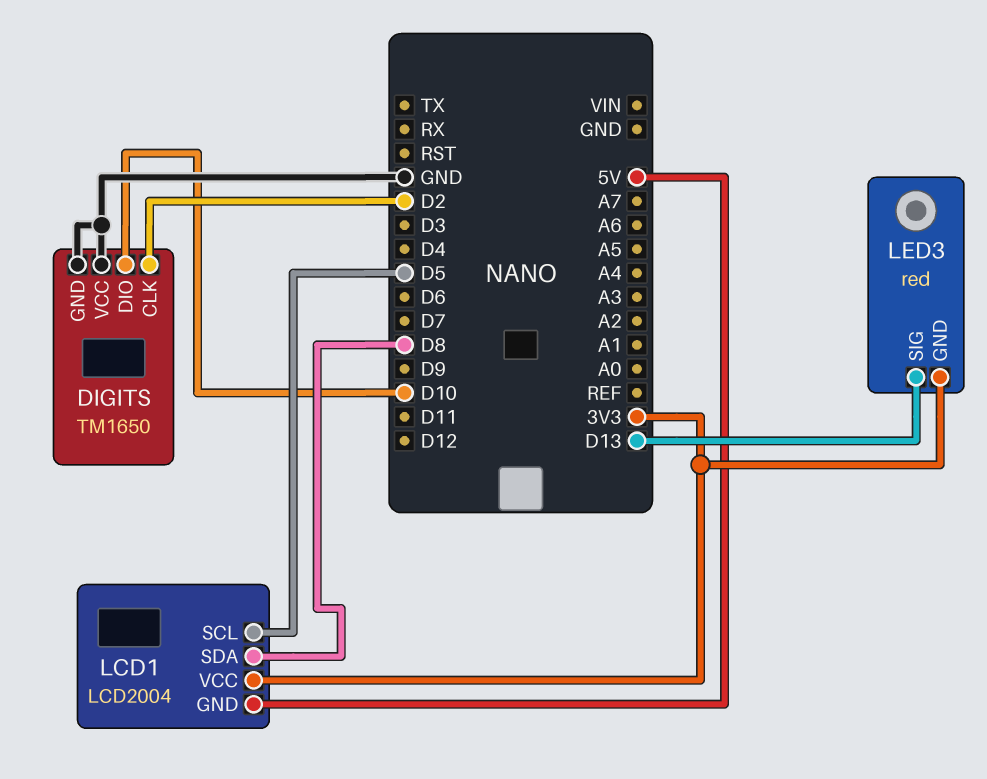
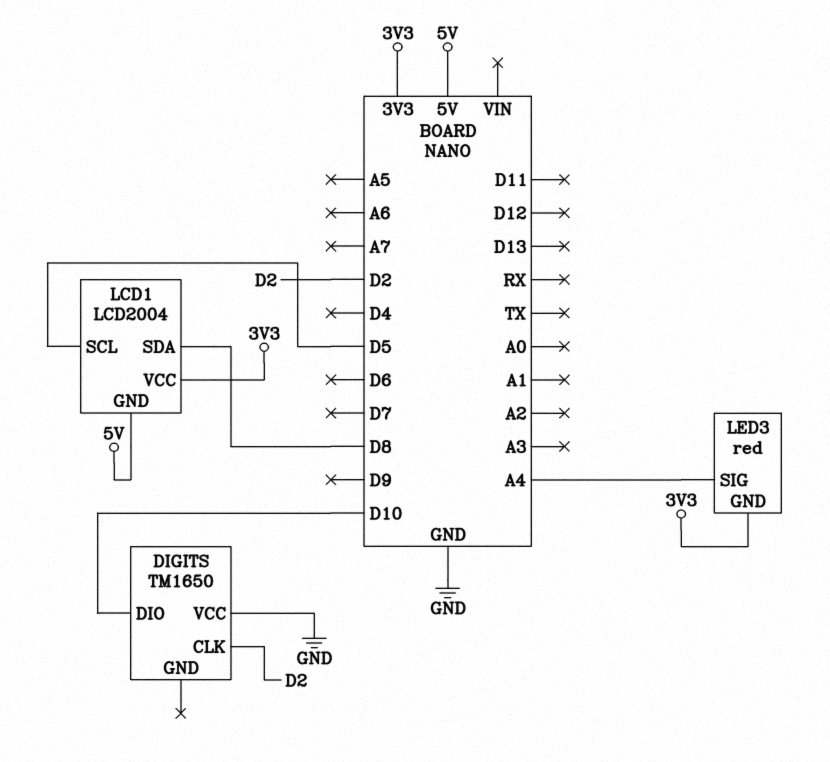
DIGITS pin GND: GND -> none
LED3 pin SIG: D13 -> A4

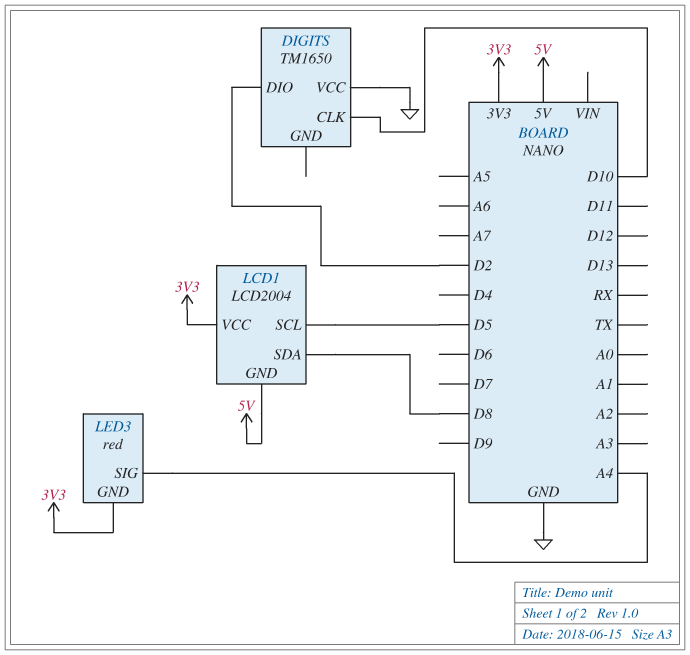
DIGITS pin CLK: D2 -> D10
DIGITS pin DIO: D10 -> D2

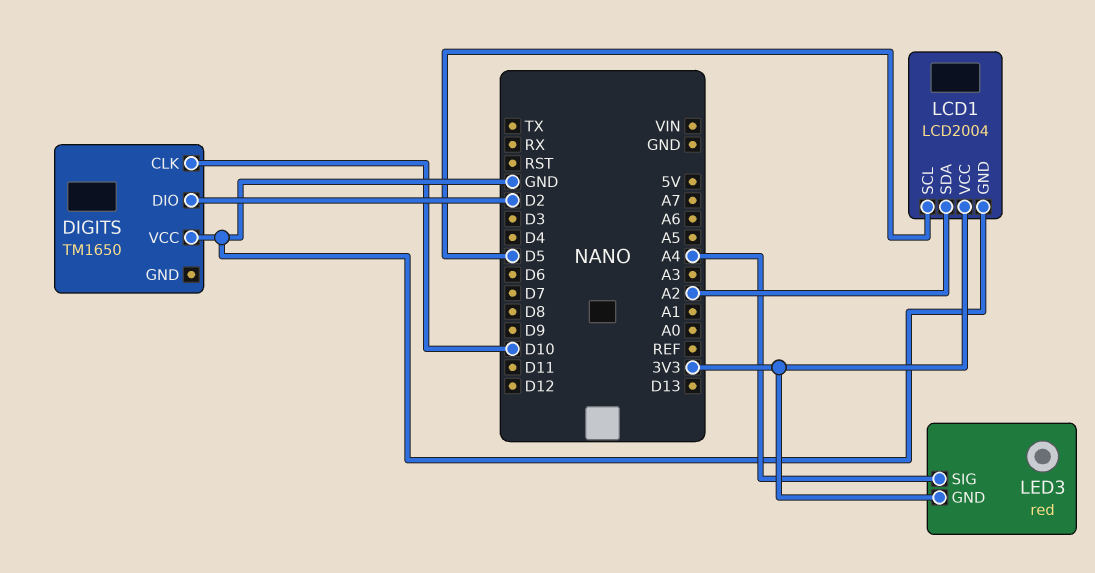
LCD1 pin GND: 5V -> GND
LCD1 pin SDA: D8 -> A2

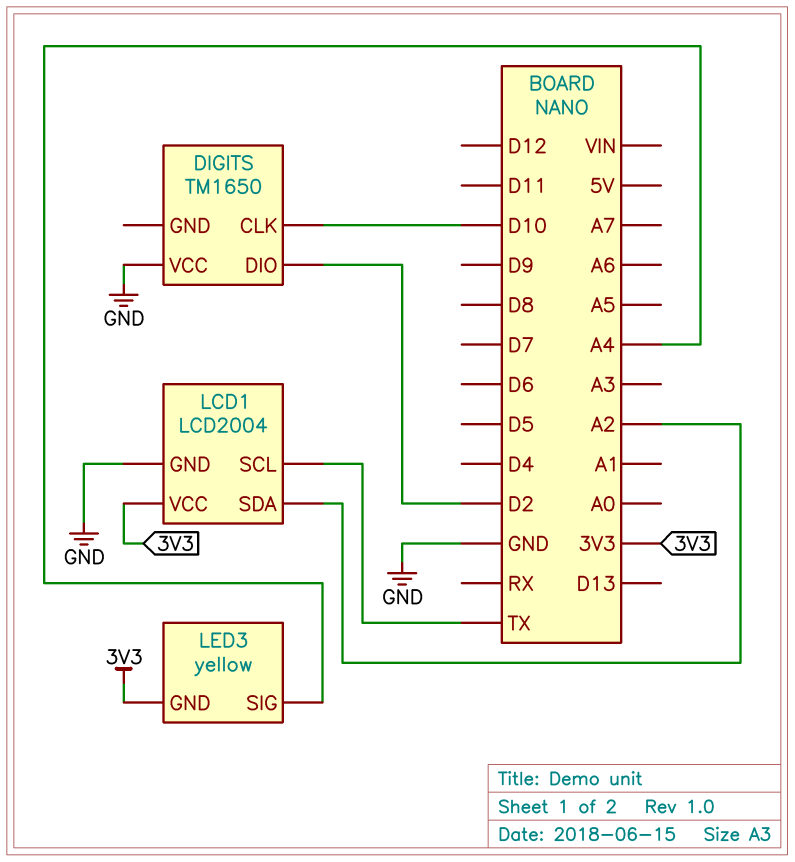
LCD1 pin SCL: D5 -> TX
LED3: red -> yellow

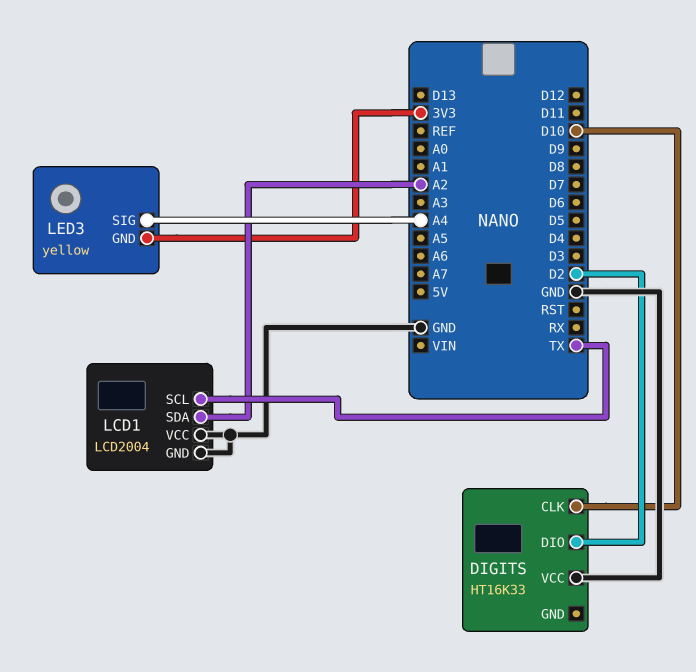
DIGITS: TM1650 -> HT16K33
LCD1 pin VCC: 3V3 -> GND

